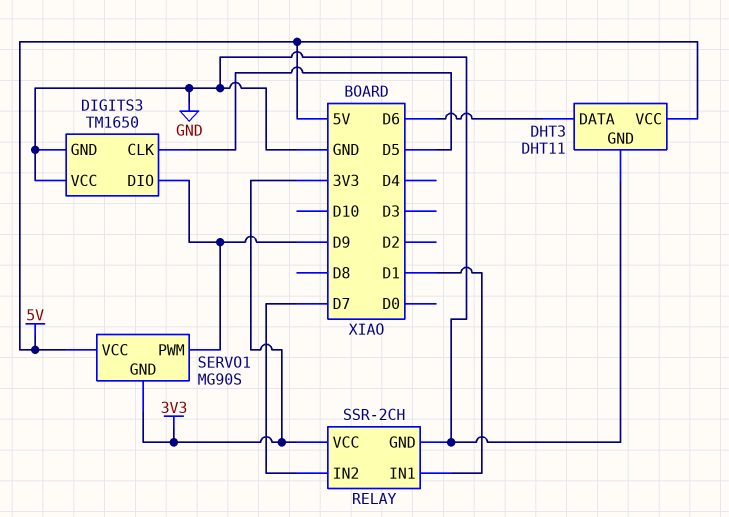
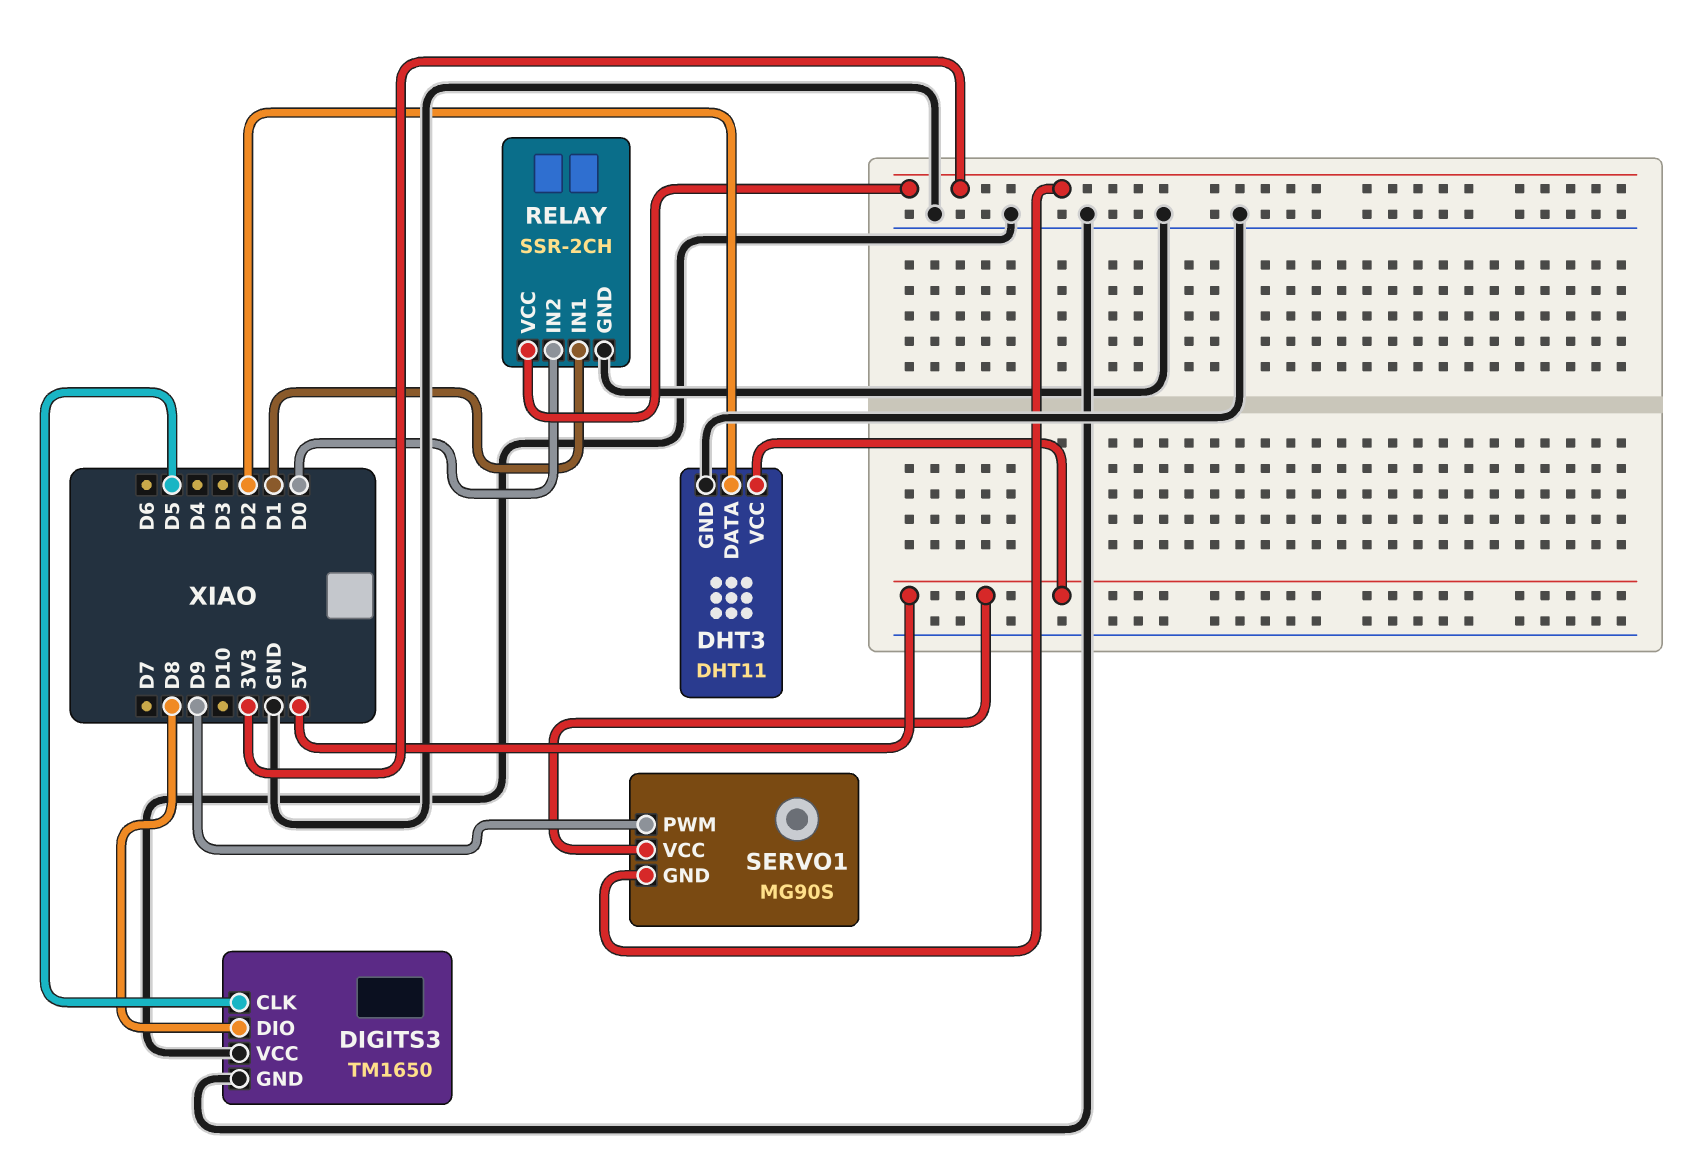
DHT3 pin DATA: D6 -> D2
DIGITS3 pin DIO: D9 -> D8
RELAY pin IN2: D7 -> D0

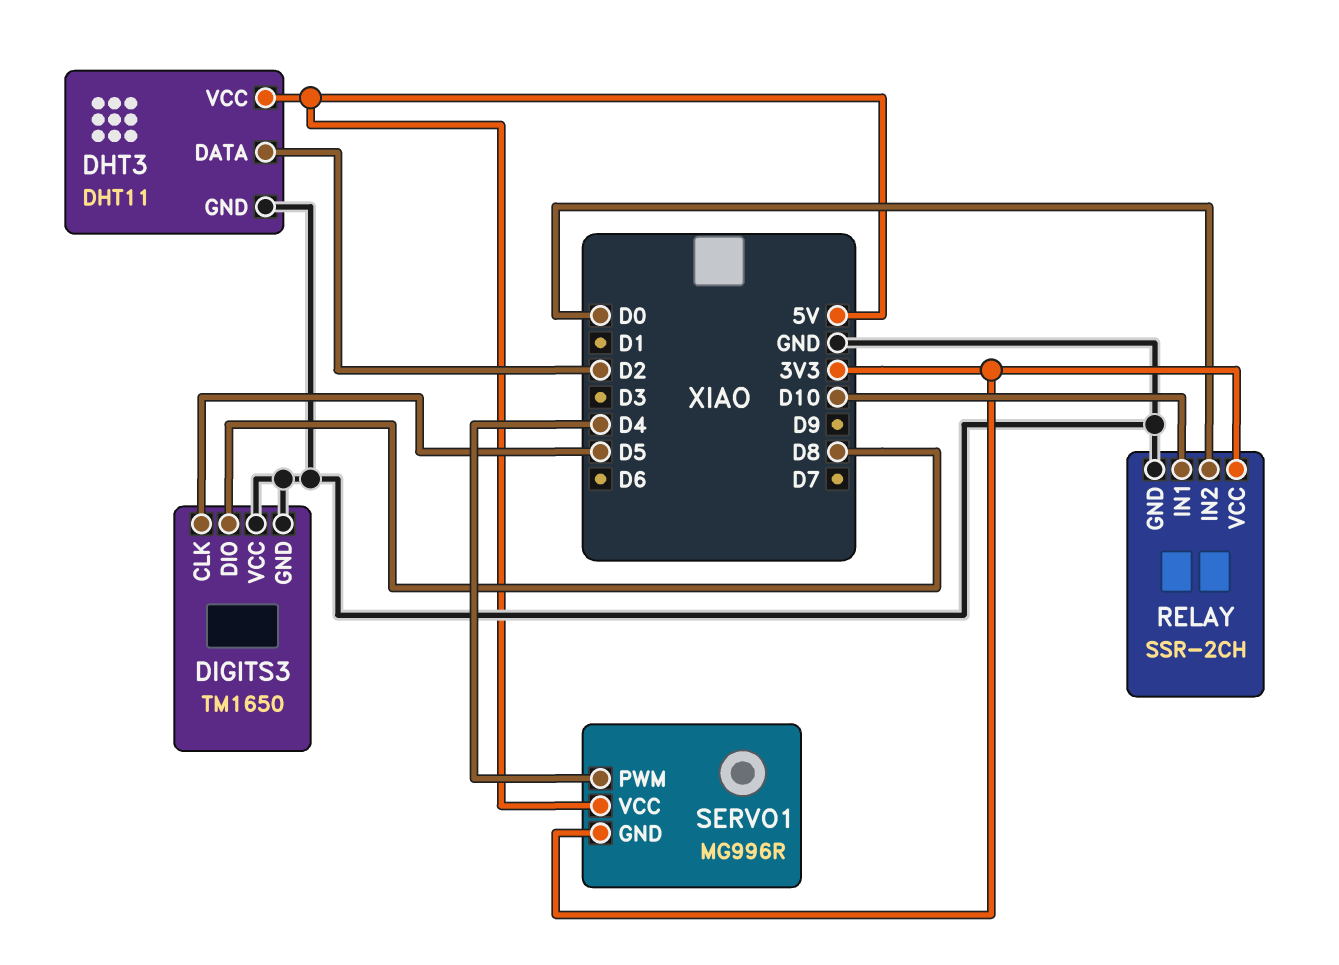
RELAY pin IN1: D1 -> D10
SERVO1: MG90S -> MG996R
SERVO1 pin PWM: D9 -> D4

